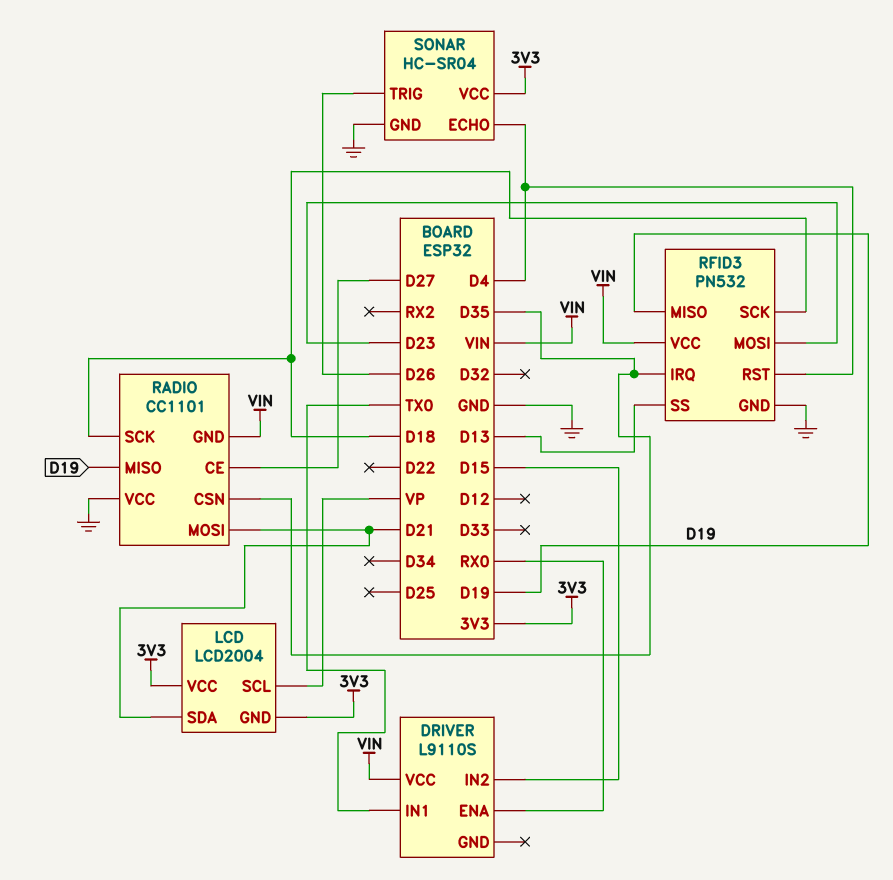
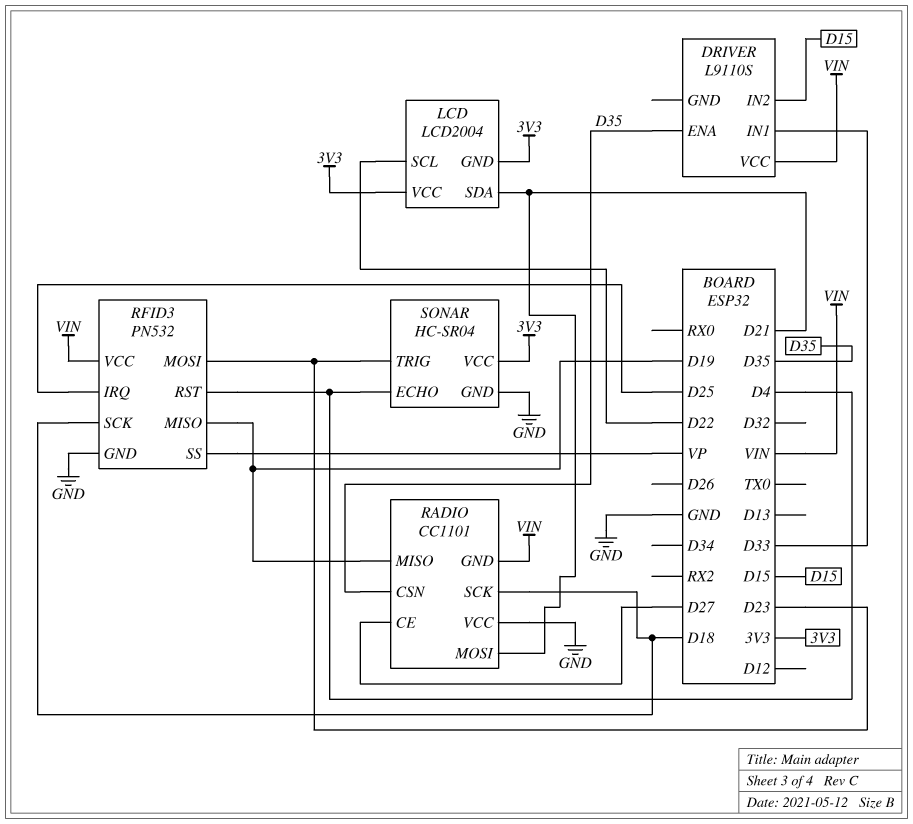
DRIVER pin ENA: RX0 -> D35
DRIVER pin IN1: TX0 -> D33
LCD pin SCL: VP -> D22
RFID3 pin IRQ: D35 -> D25
RFID3 pin SS: D13 -> VP
SONAR pin TRIG: D26 -> D23

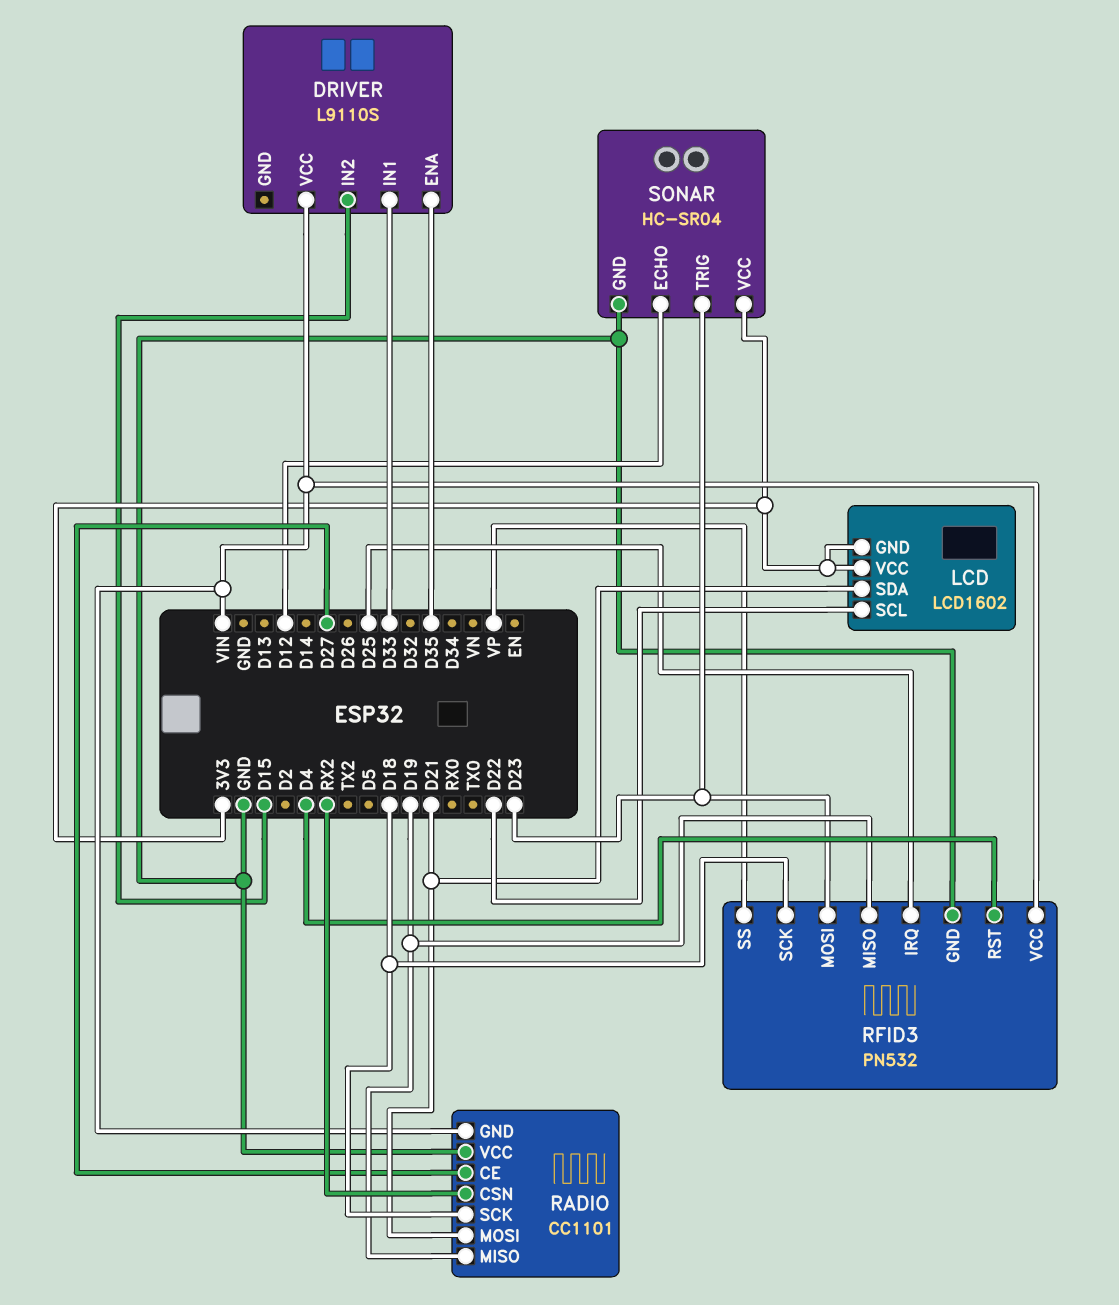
LCD: LCD2004 -> LCD1602
RADIO pin CSN: D35 -> RX2
SONAR pin ECHO: D4 -> D12

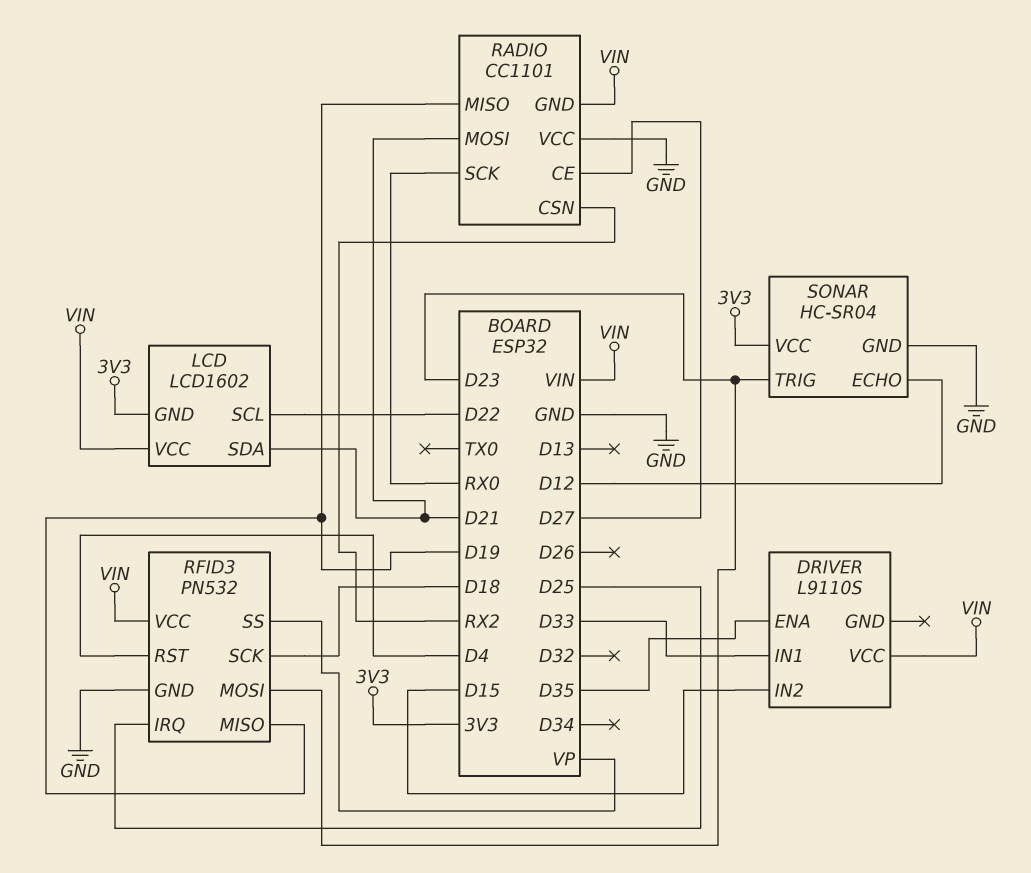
LCD pin VCC: 3V3 -> VIN
RADIO pin SCK: D18 -> RX0

